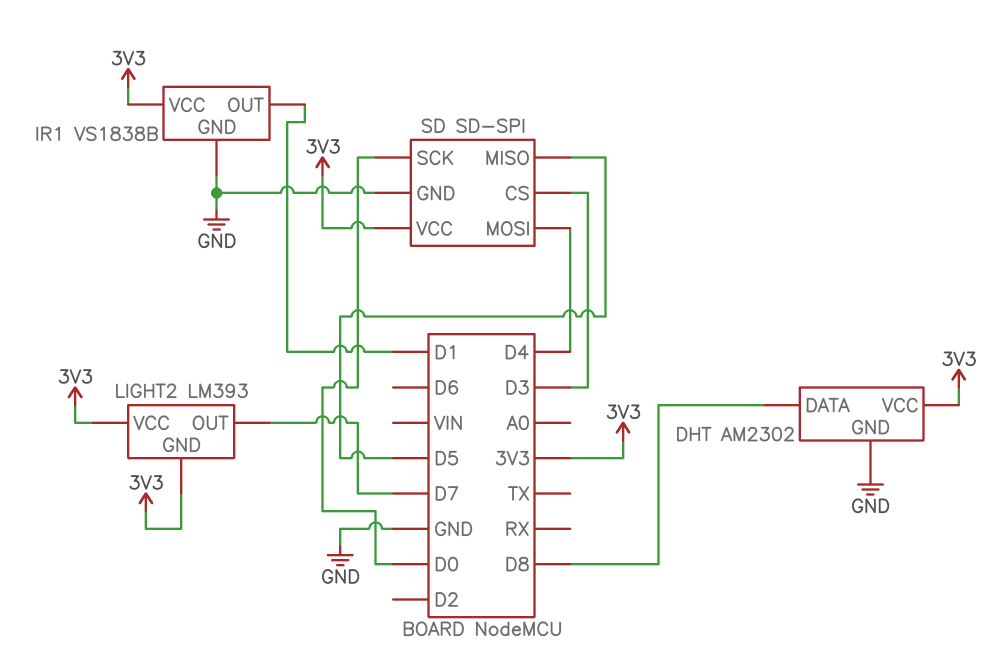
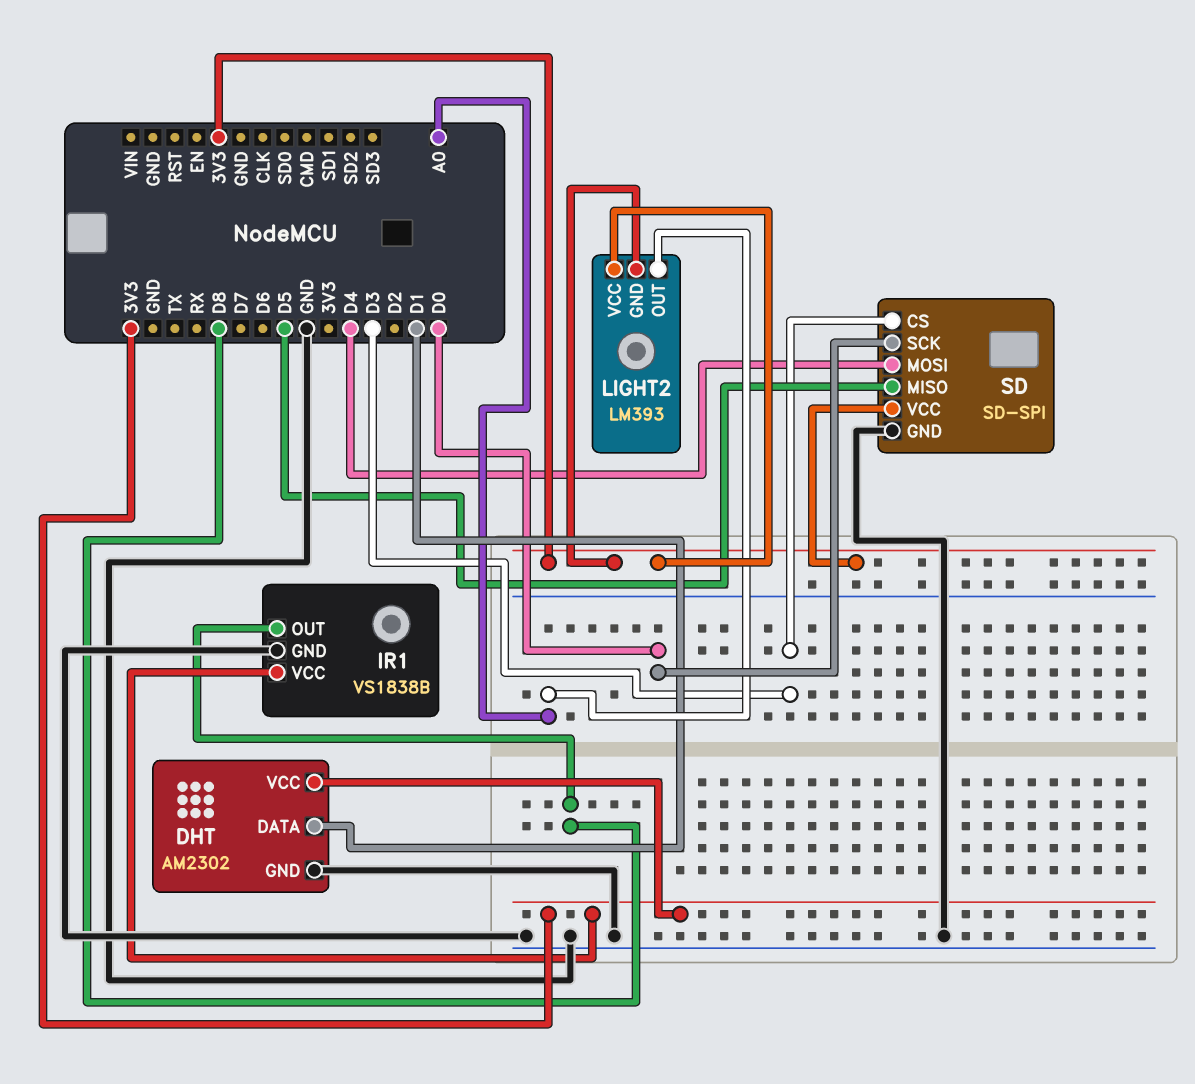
DHT pin DATA: D8 -> D1
IR1 pin OUT: D1 -> D8
LIGHT2 pin OUT: D7 -> A0

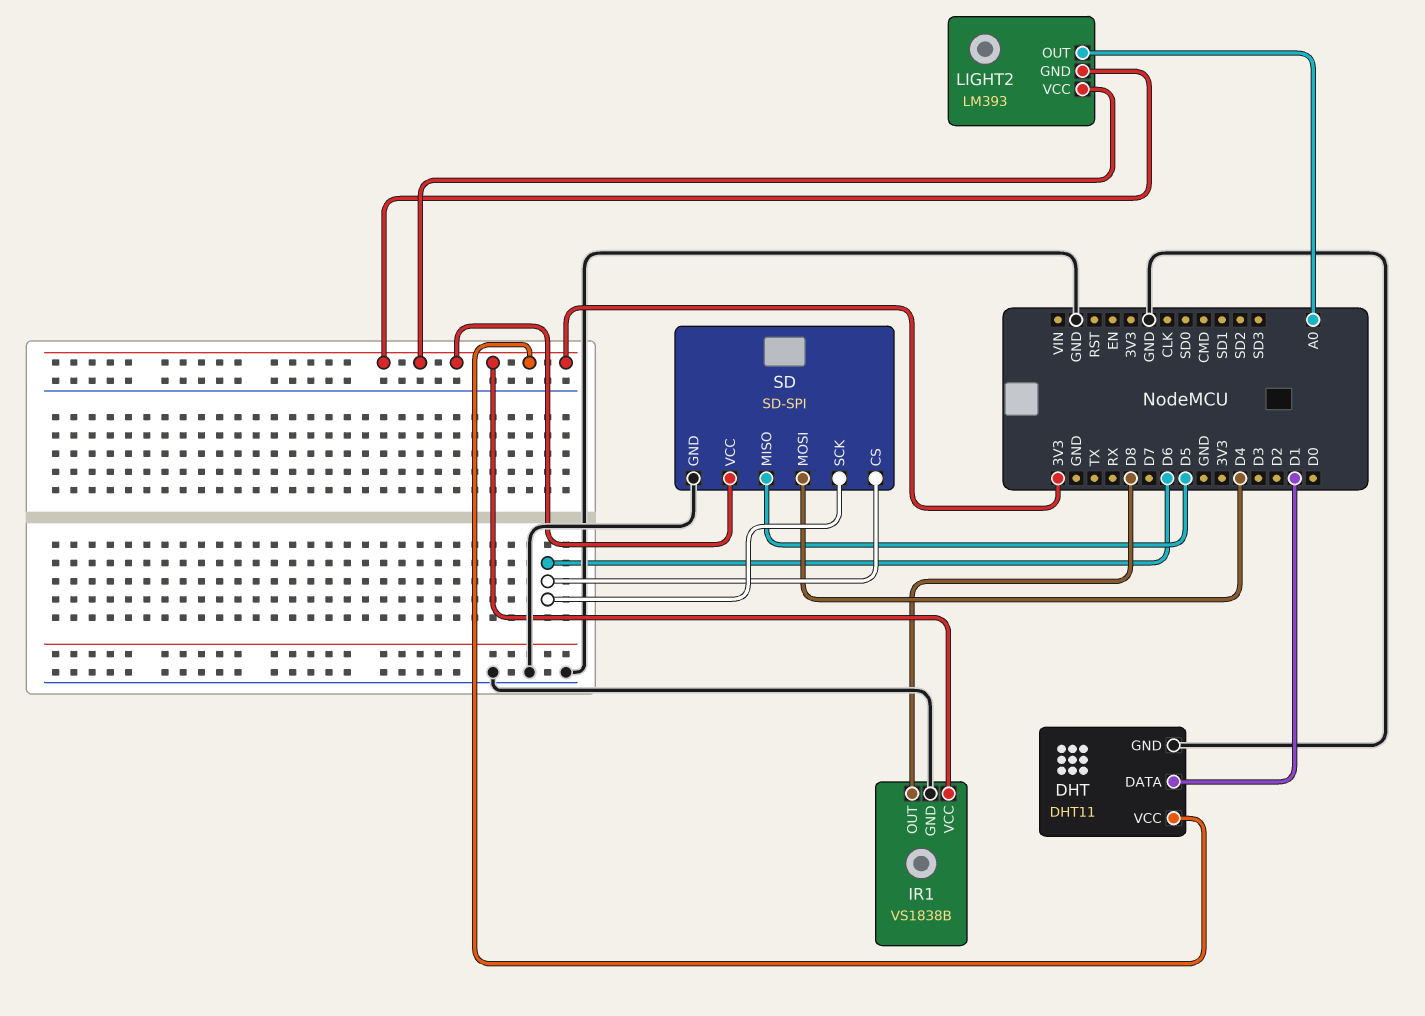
DHT: AM2302 -> DHT11
SD pin CS: D3 -> D6
SD pin SCK: D0 -> D6

